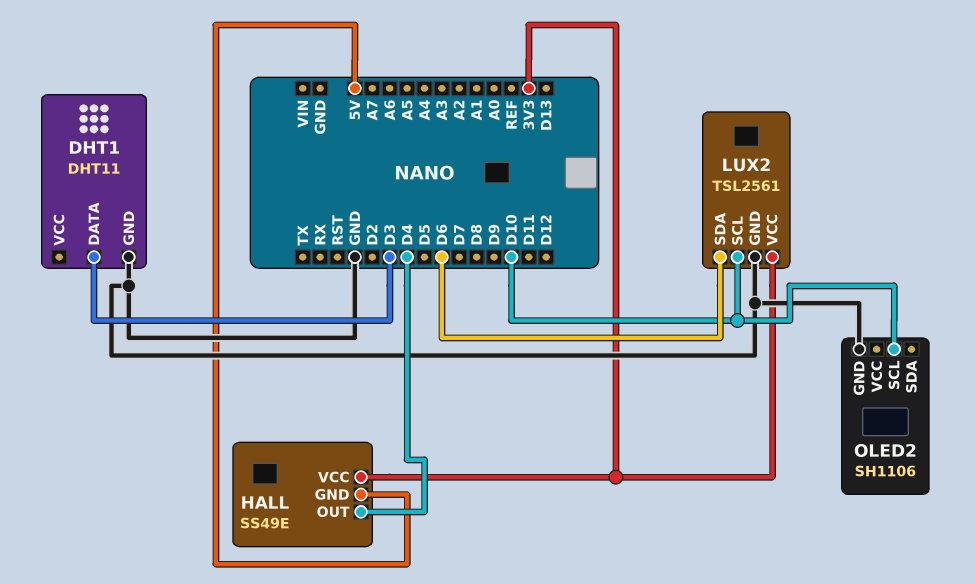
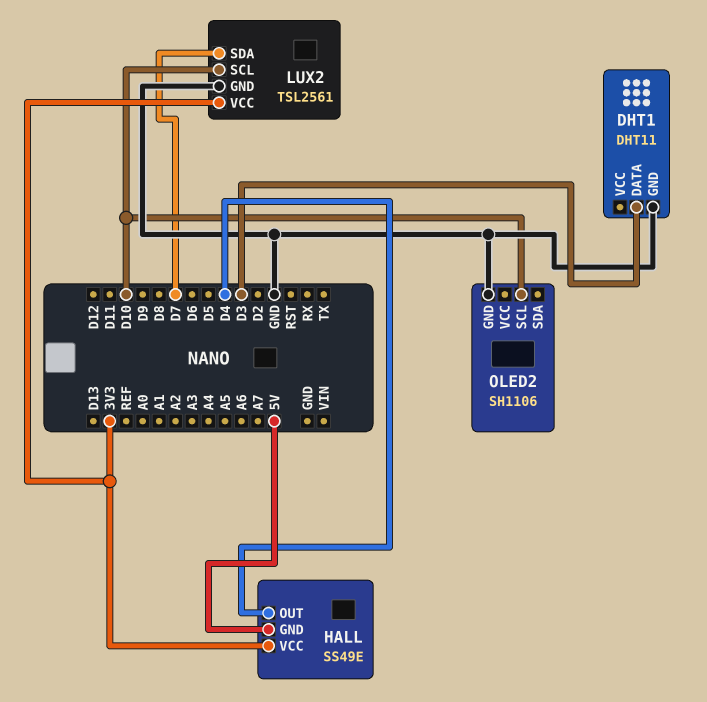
LUX2 pin SDA: D6 -> D7

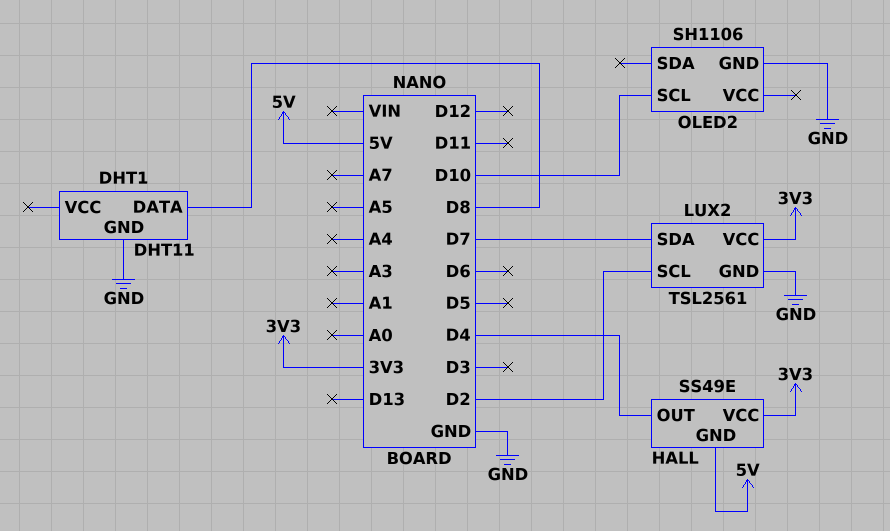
DHT1 pin DATA: D3 -> D8
LUX2 pin SCL: D10 -> D2

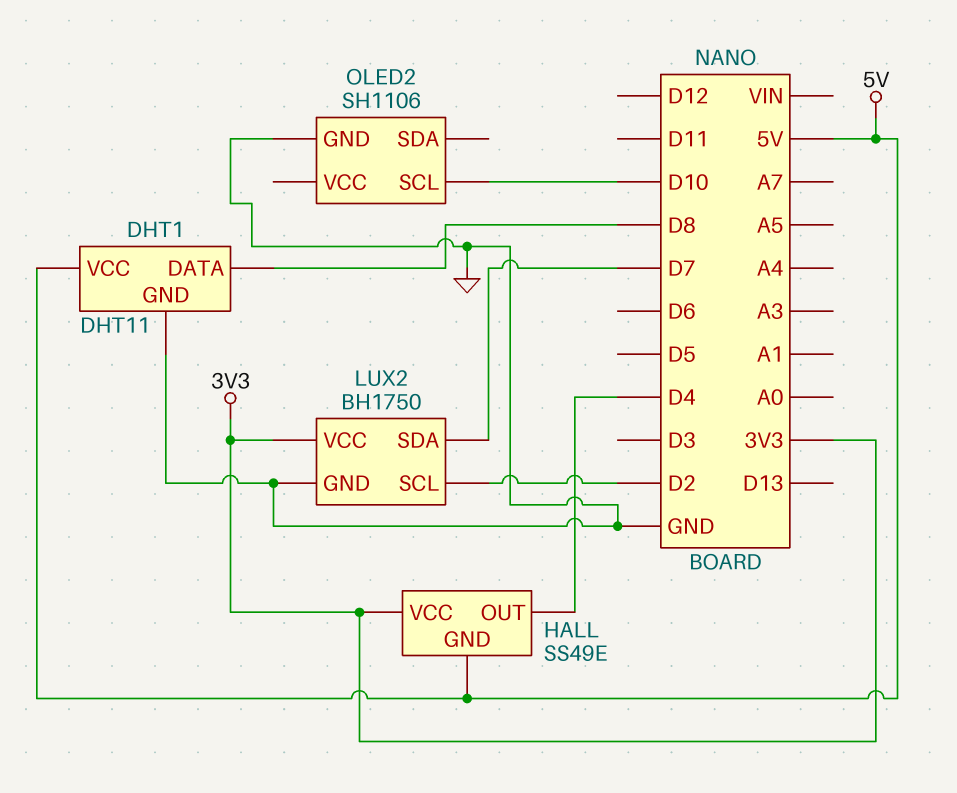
DHT1 pin VCC: none -> 5V
LUX2: TSL2561 -> BH1750

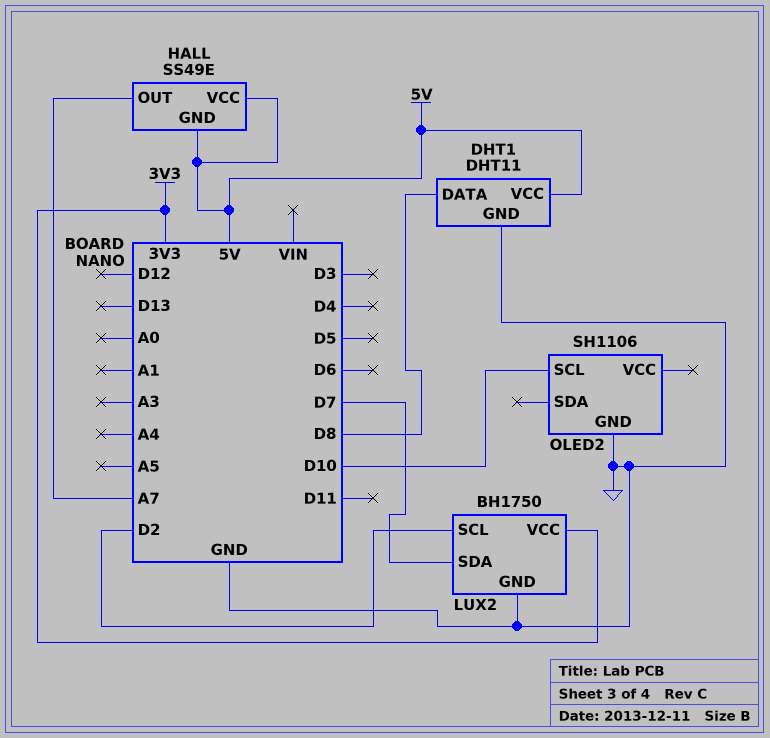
HALL pin OUT: D4 -> A7
HALL pin VCC: 3V3 -> 5V

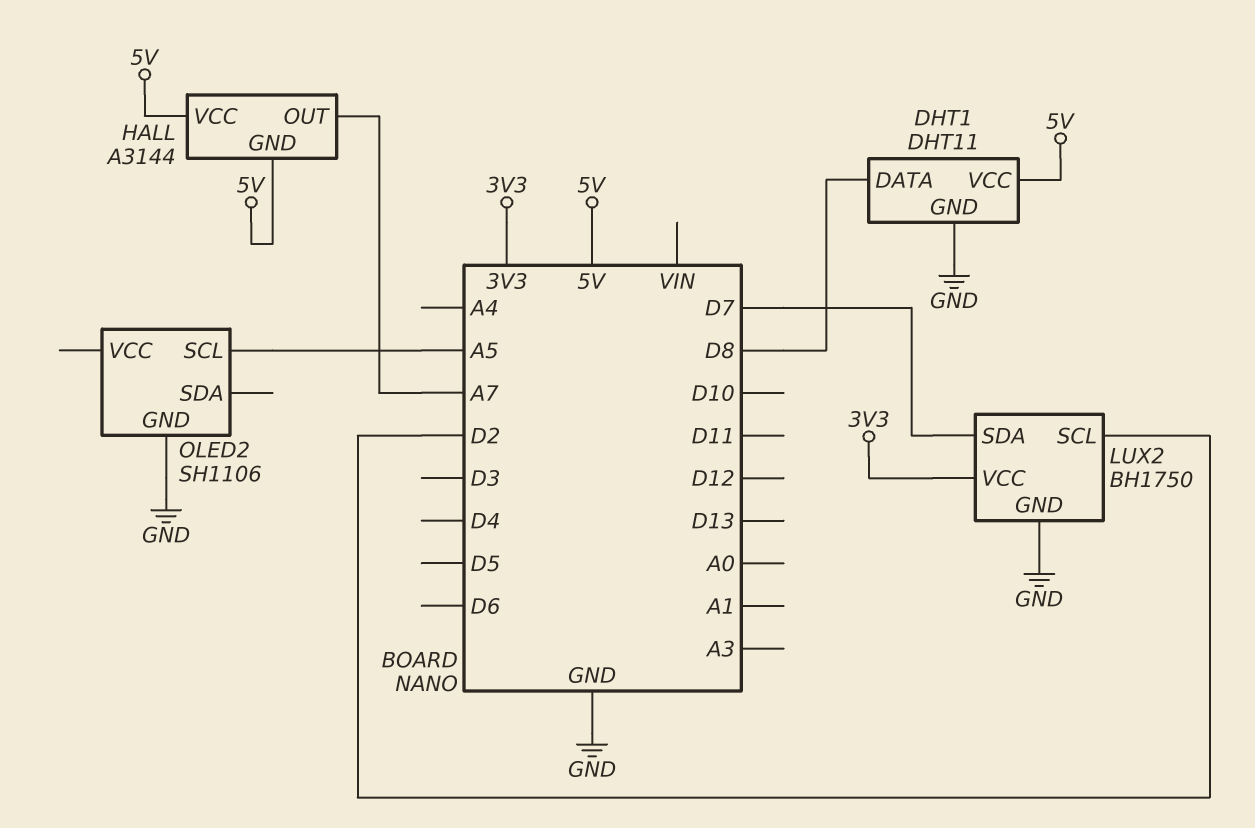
HALL: SS49E -> A3144
OLED2 pin SCL: D10 -> A5

